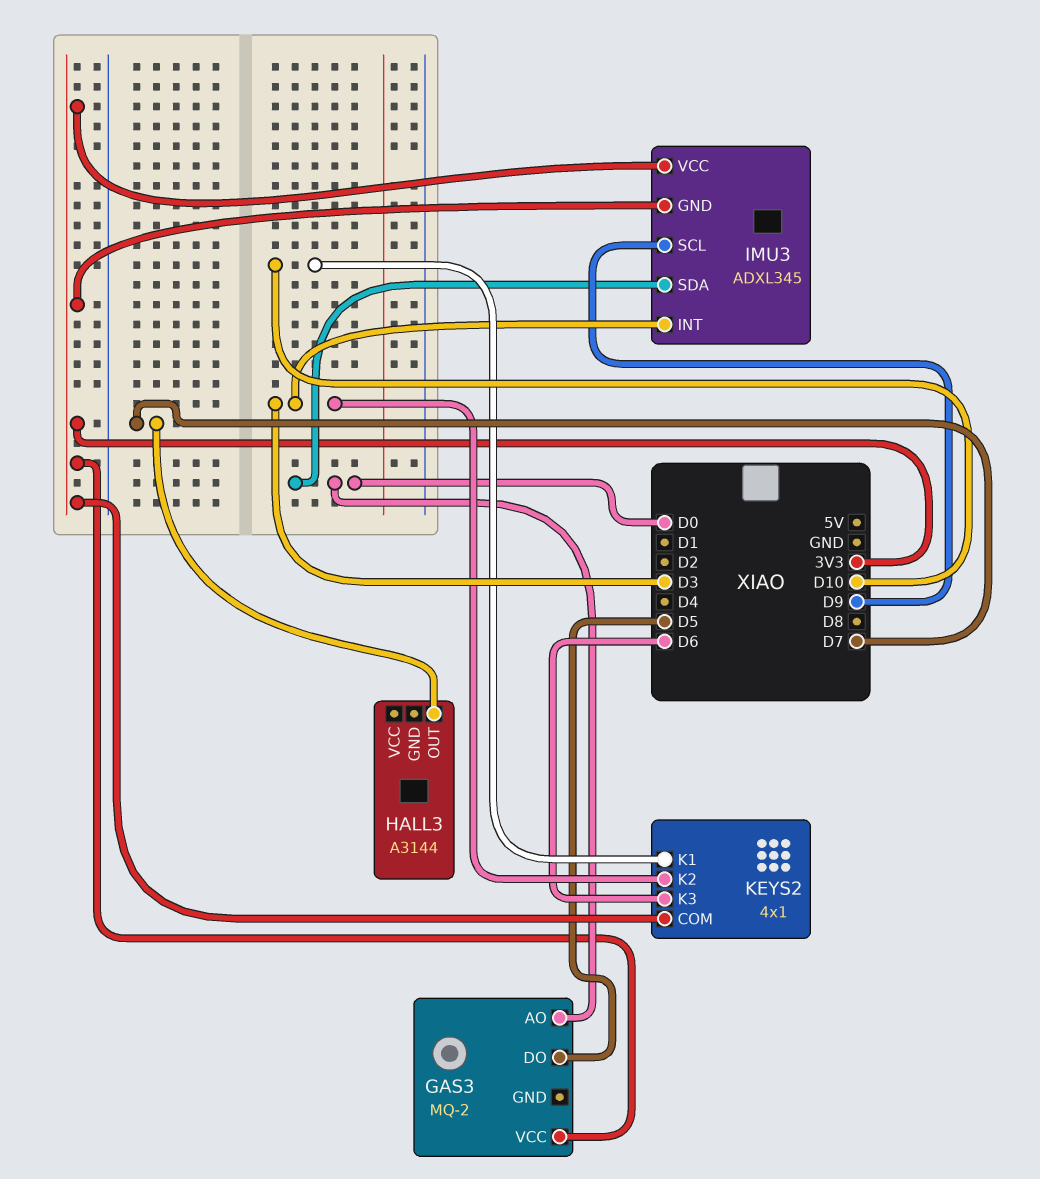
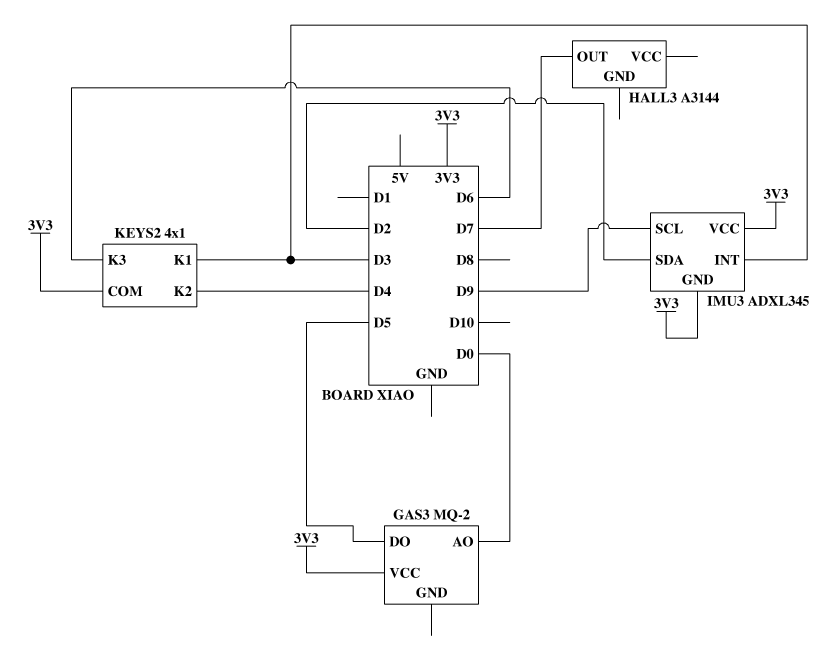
IMU3 pin SDA: D0 -> D2
KEYS2 pin K1: D10 -> D3
KEYS2 pin K2: D3 -> D4

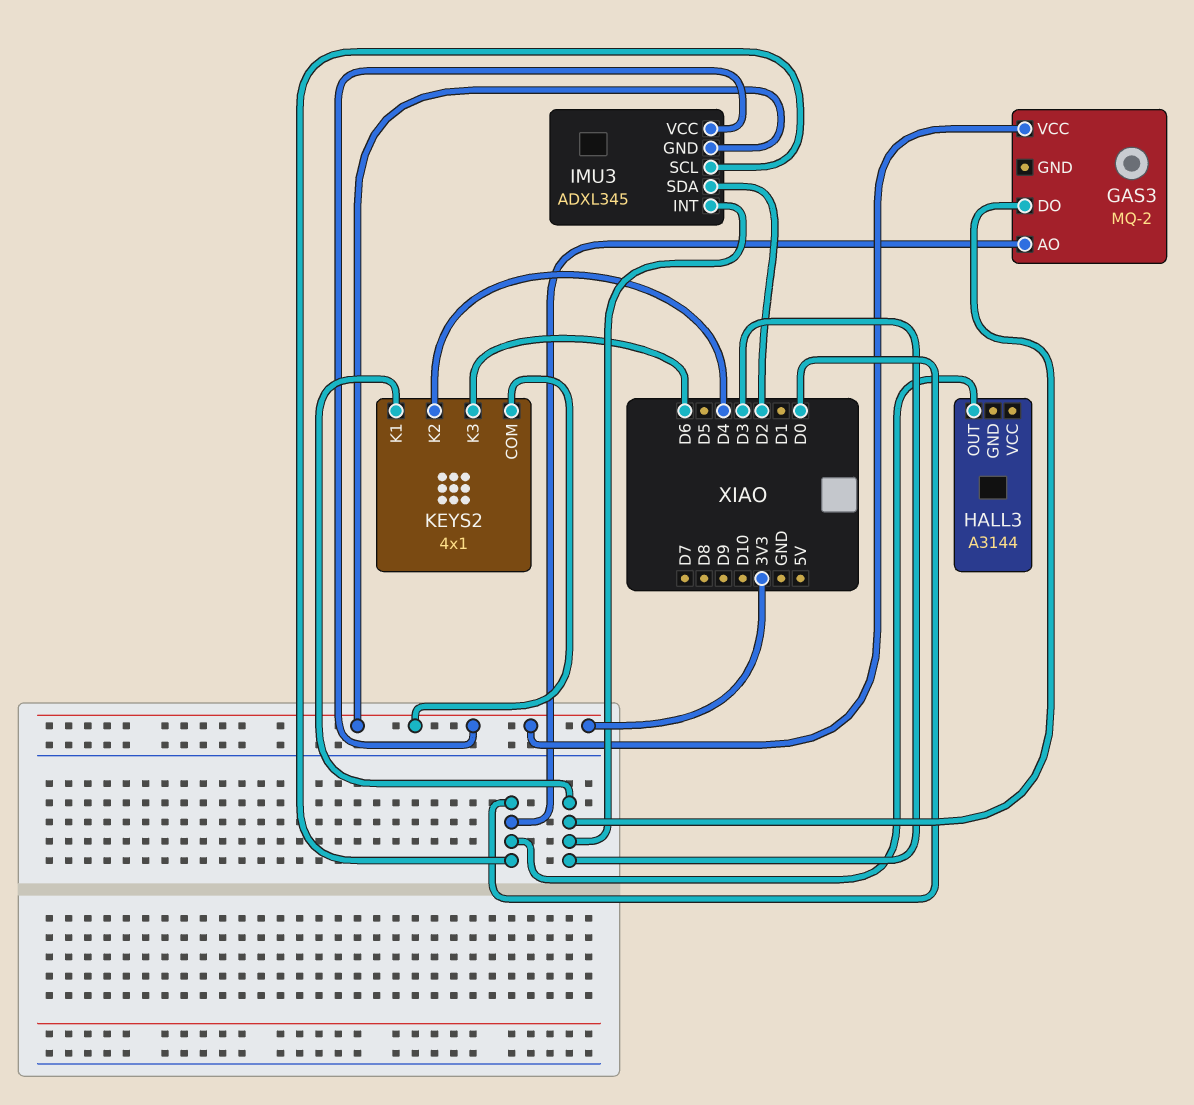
GAS3 pin DO: D5 -> D3
HALL3 pin OUT: D7 -> D0
IMU3 pin SCL: D9 -> D0

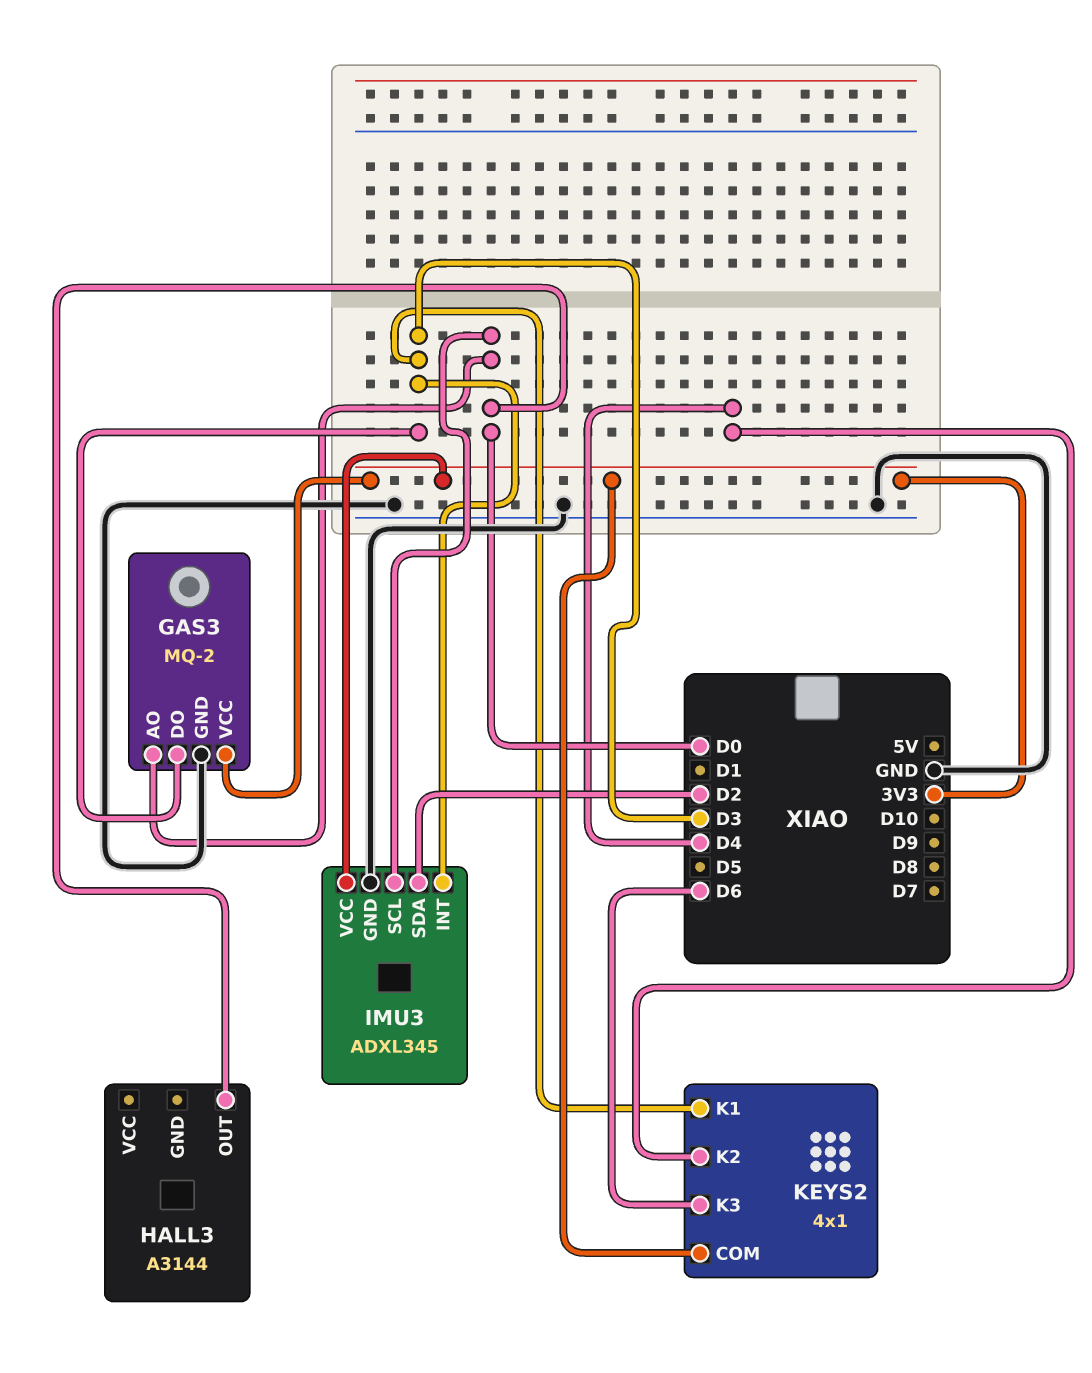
GAS3 pin GND: none -> GND
IMU3 pin GND: 3V3 -> GND

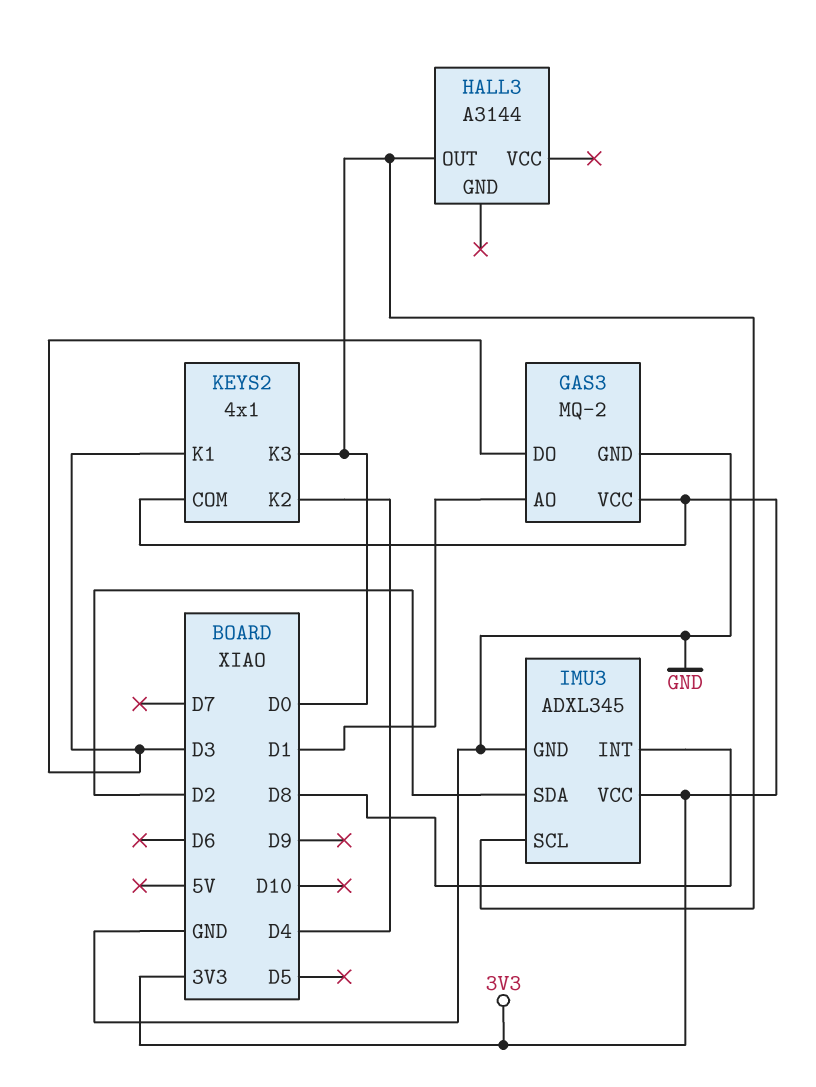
GAS3 pin AO: D0 -> D1
IMU3 pin INT: D3 -> D8
KEYS2 pin K3: D6 -> D0

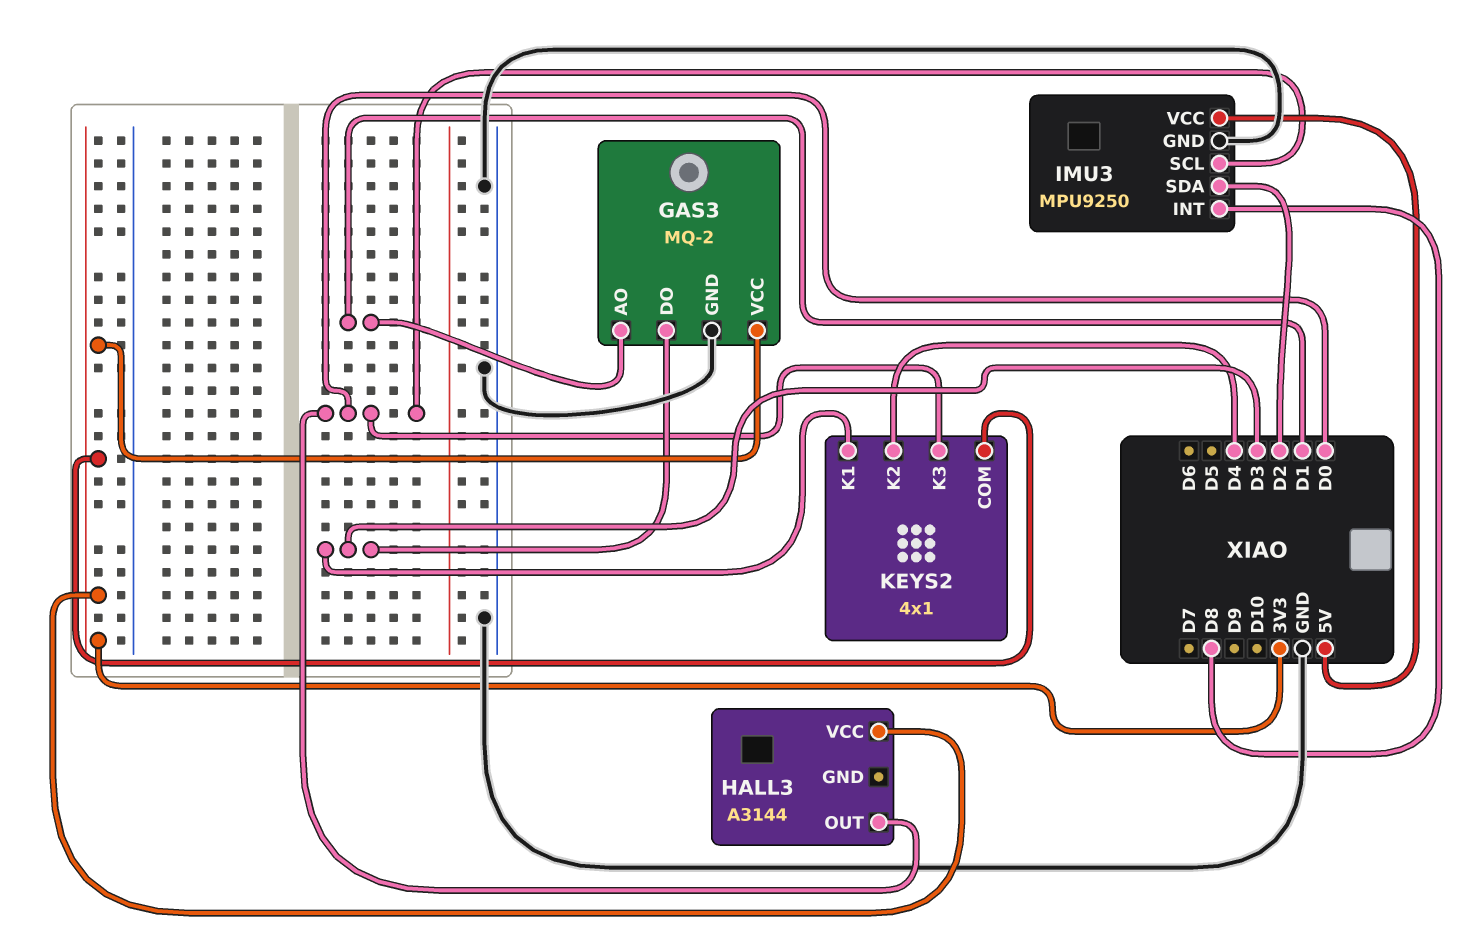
HALL3 pin VCC: none -> 3V3
IMU3: ADXL345 -> MPU9250
IMU3 pin VCC: 3V3 -> 5V

